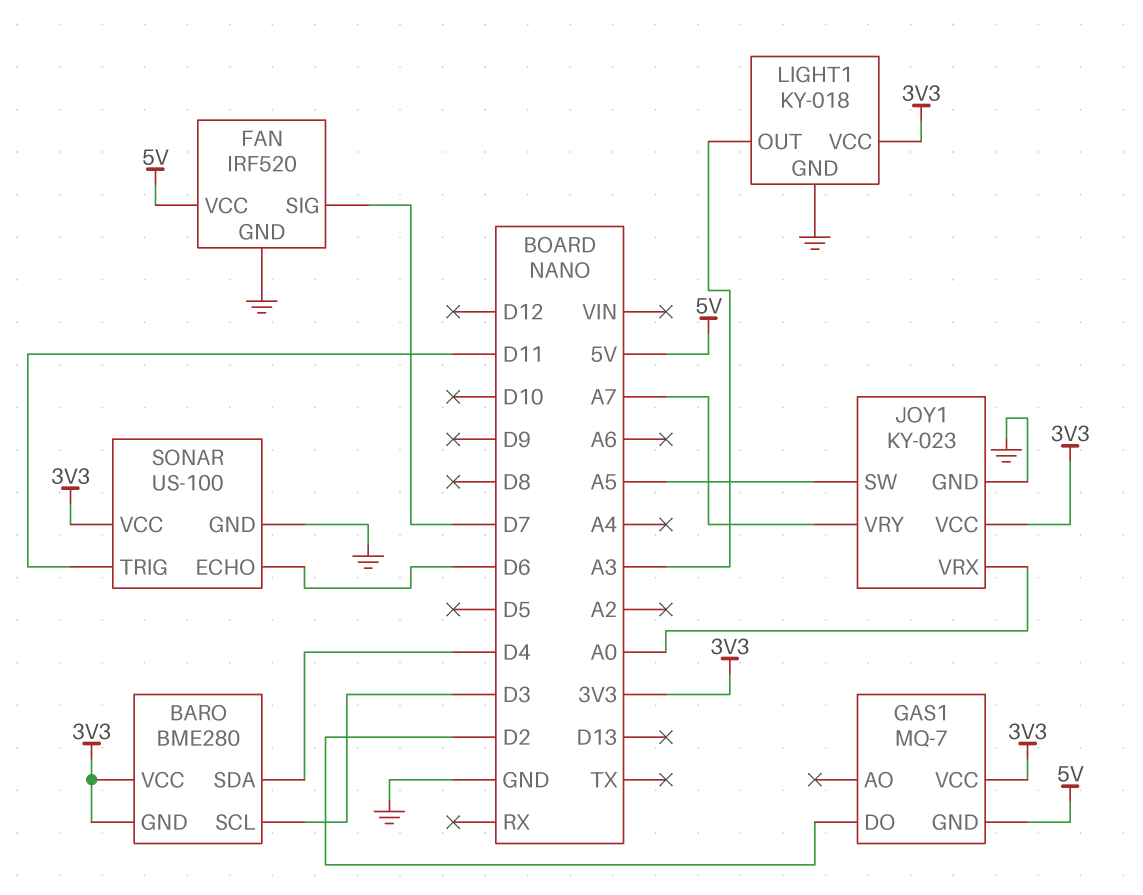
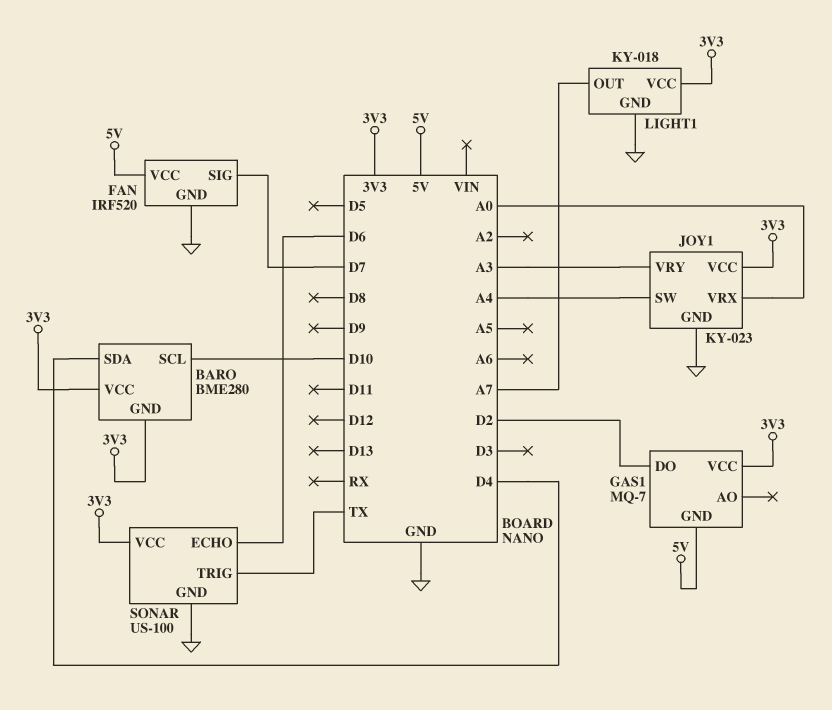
BARO pin SCL: D3 -> D10
JOY1 pin SW: A5 -> A4
JOY1 pin VRY: A7 -> A3
LIGHT1 pin OUT: A3 -> A7
SONAR pin TRIG: D11 -> TX

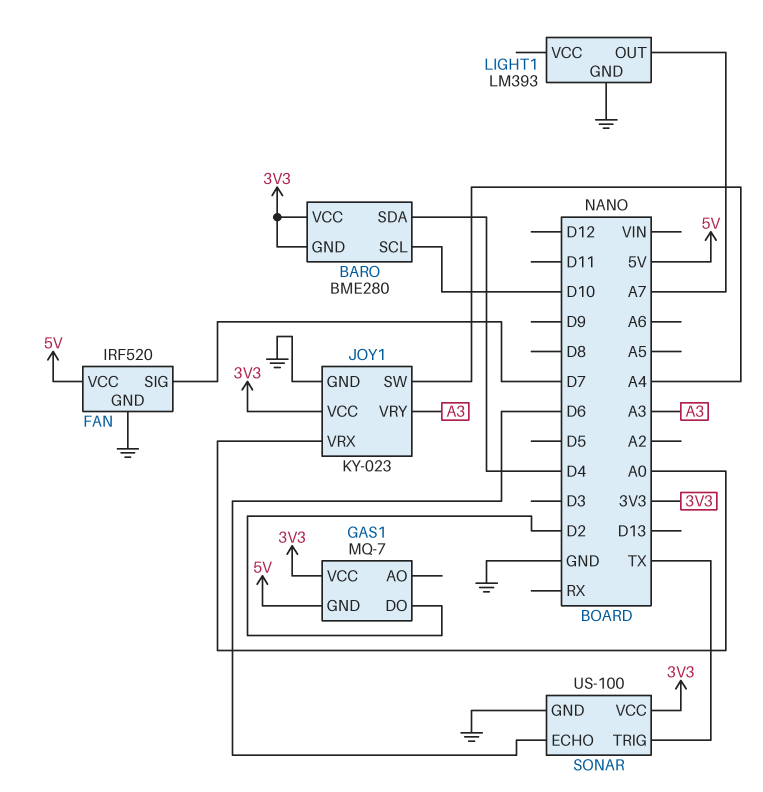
LIGHT1: KY-018 -> LM393
LIGHT1 pin VCC: 3V3 -> none

